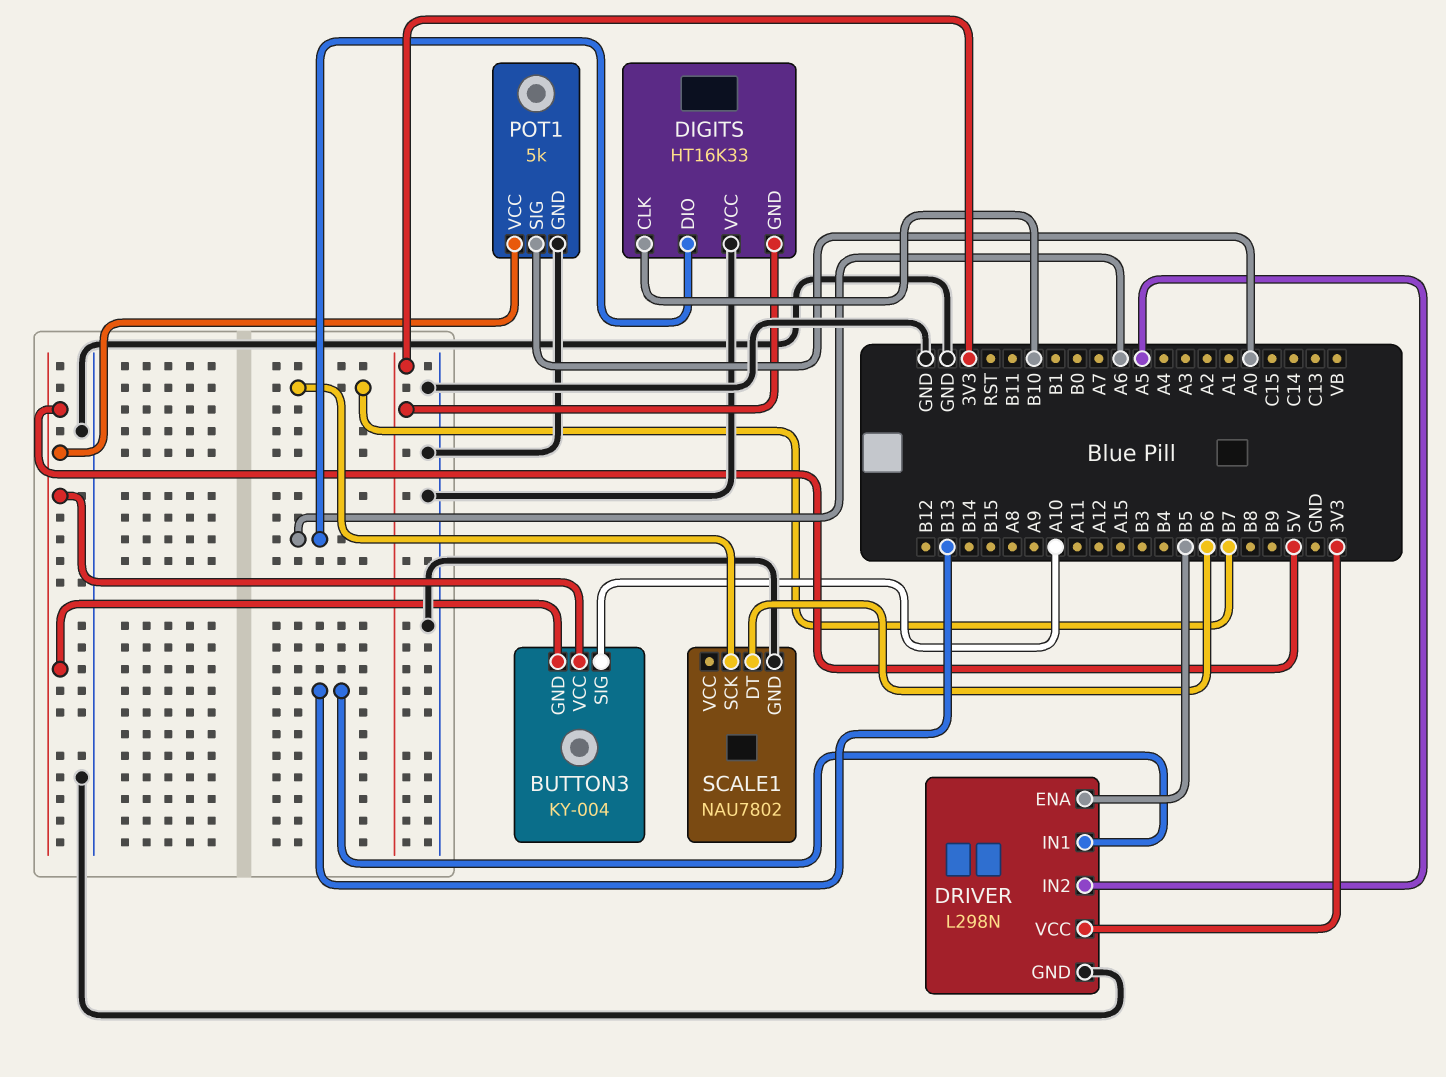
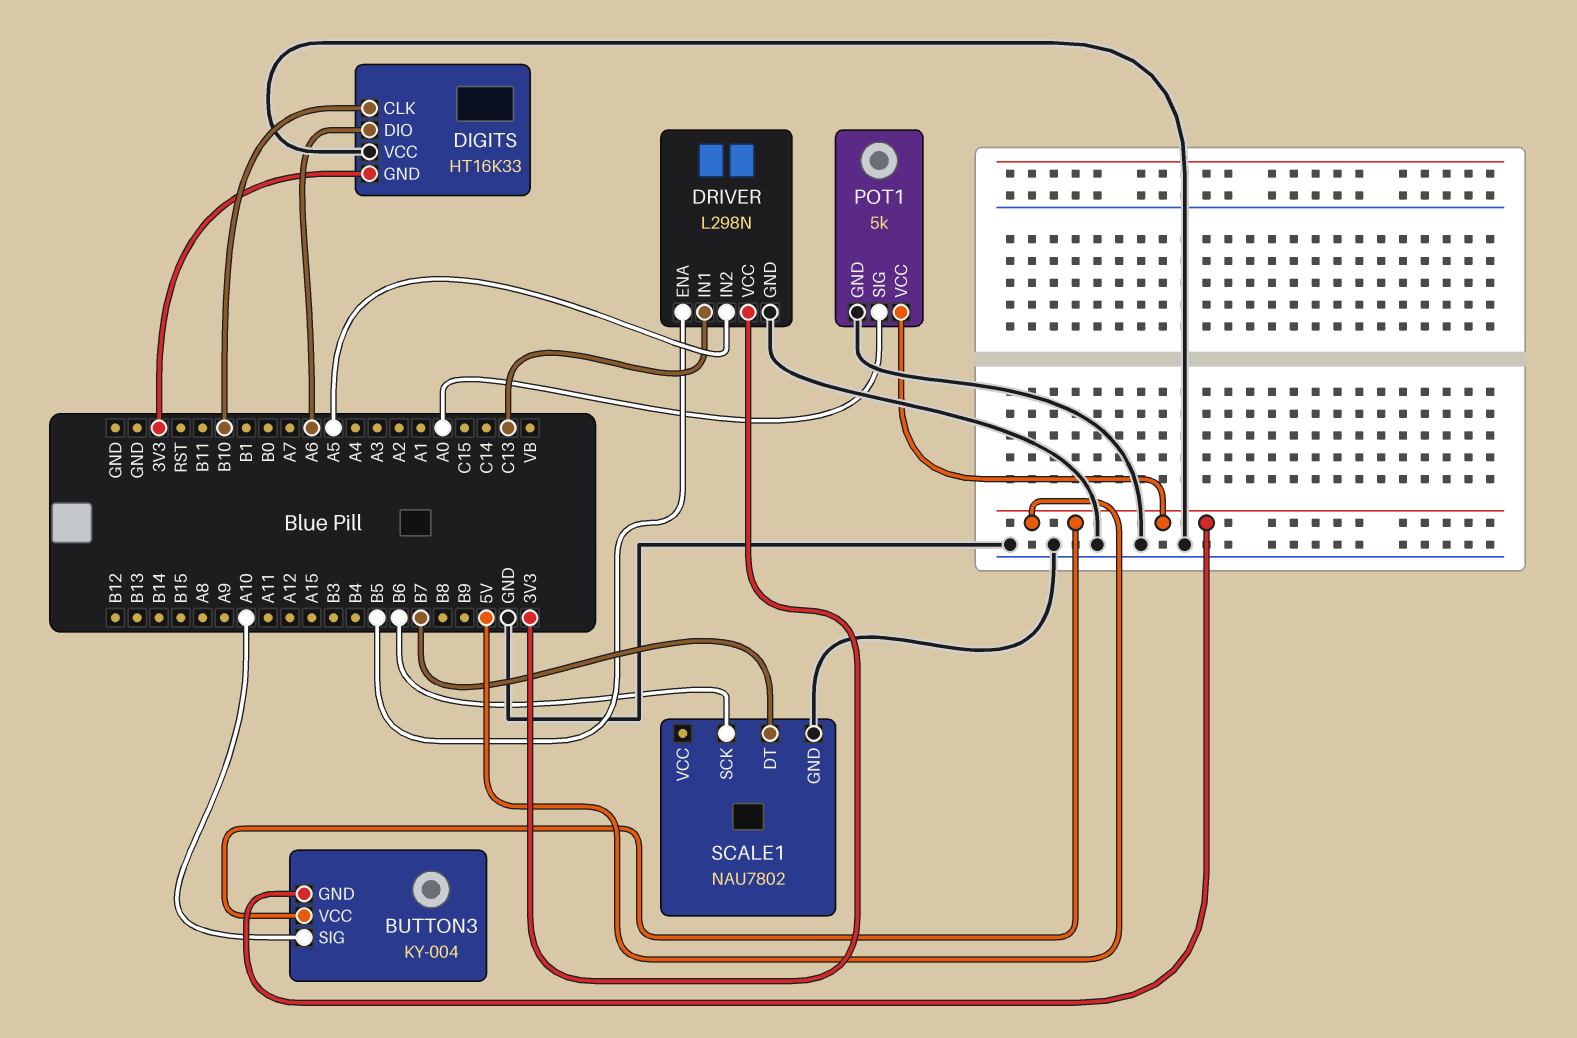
DRIVER pin IN1: B13 -> C13
SCALE1 pin DT: B6 -> B7
SCALE1 pin SCK: B7 -> B6

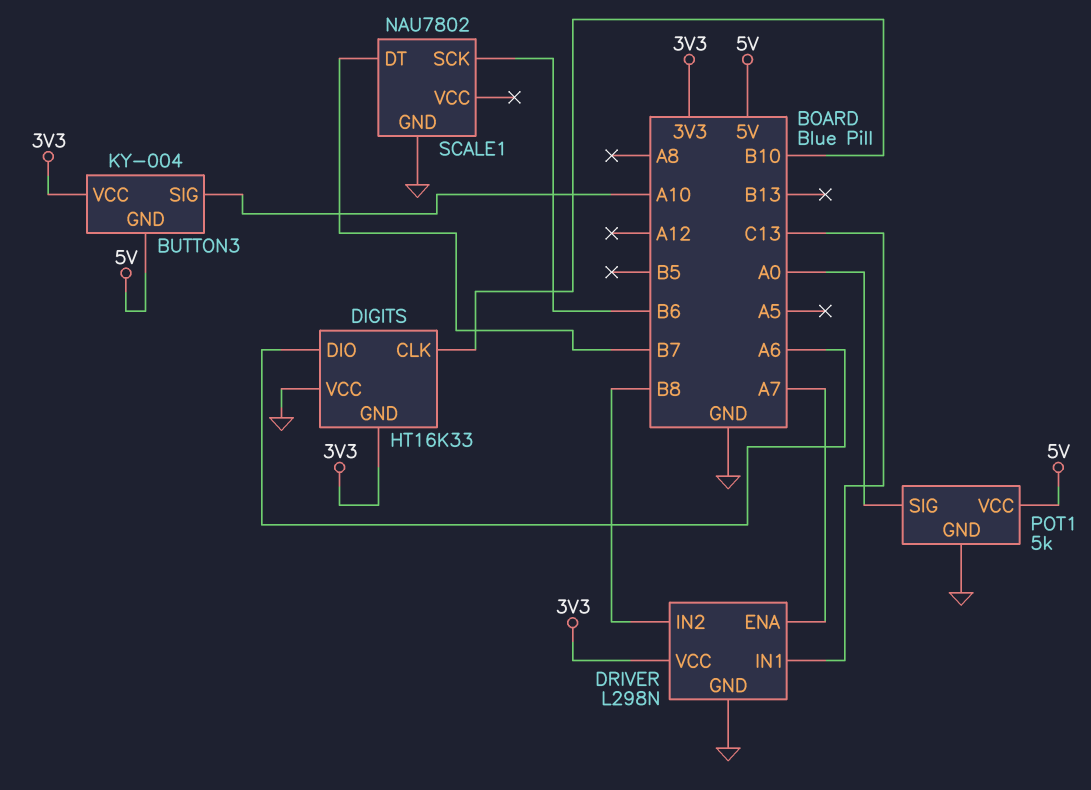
BUTTON3 pin VCC: 5V -> 3V3
DRIVER pin ENA: B5 -> A7
DRIVER pin IN2: A5 -> B8

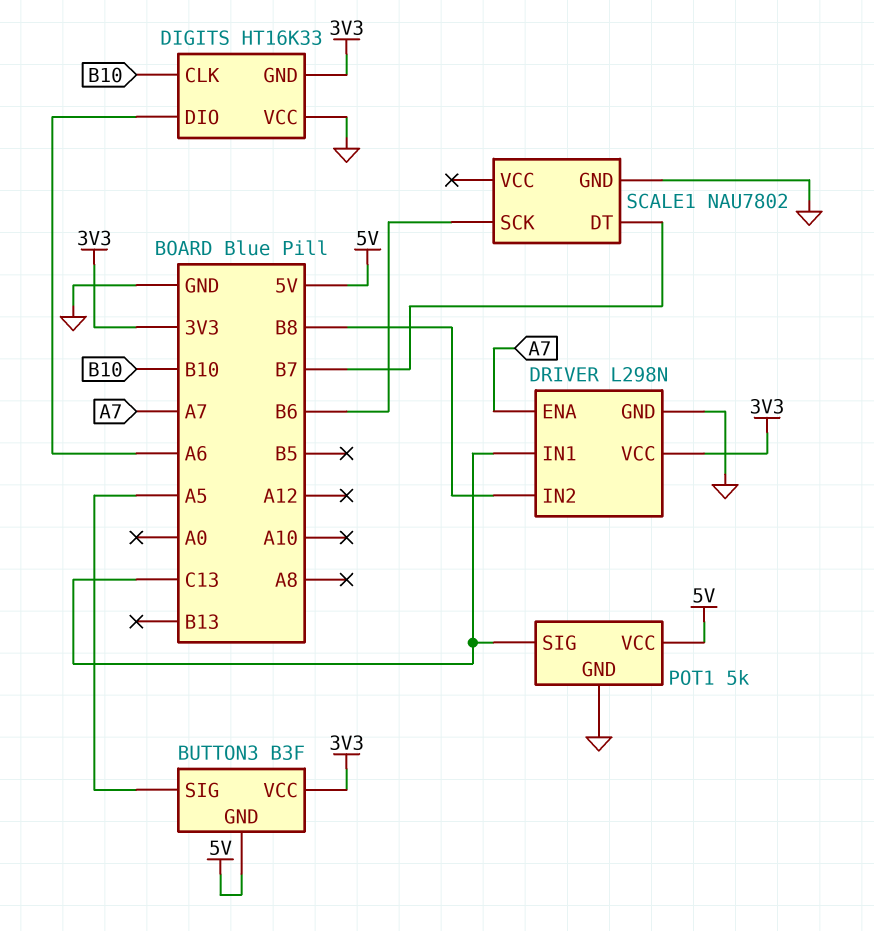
BUTTON3: KY-004 -> B3F
BUTTON3 pin SIG: A10 -> A5
POT1 pin SIG: A0 -> C13

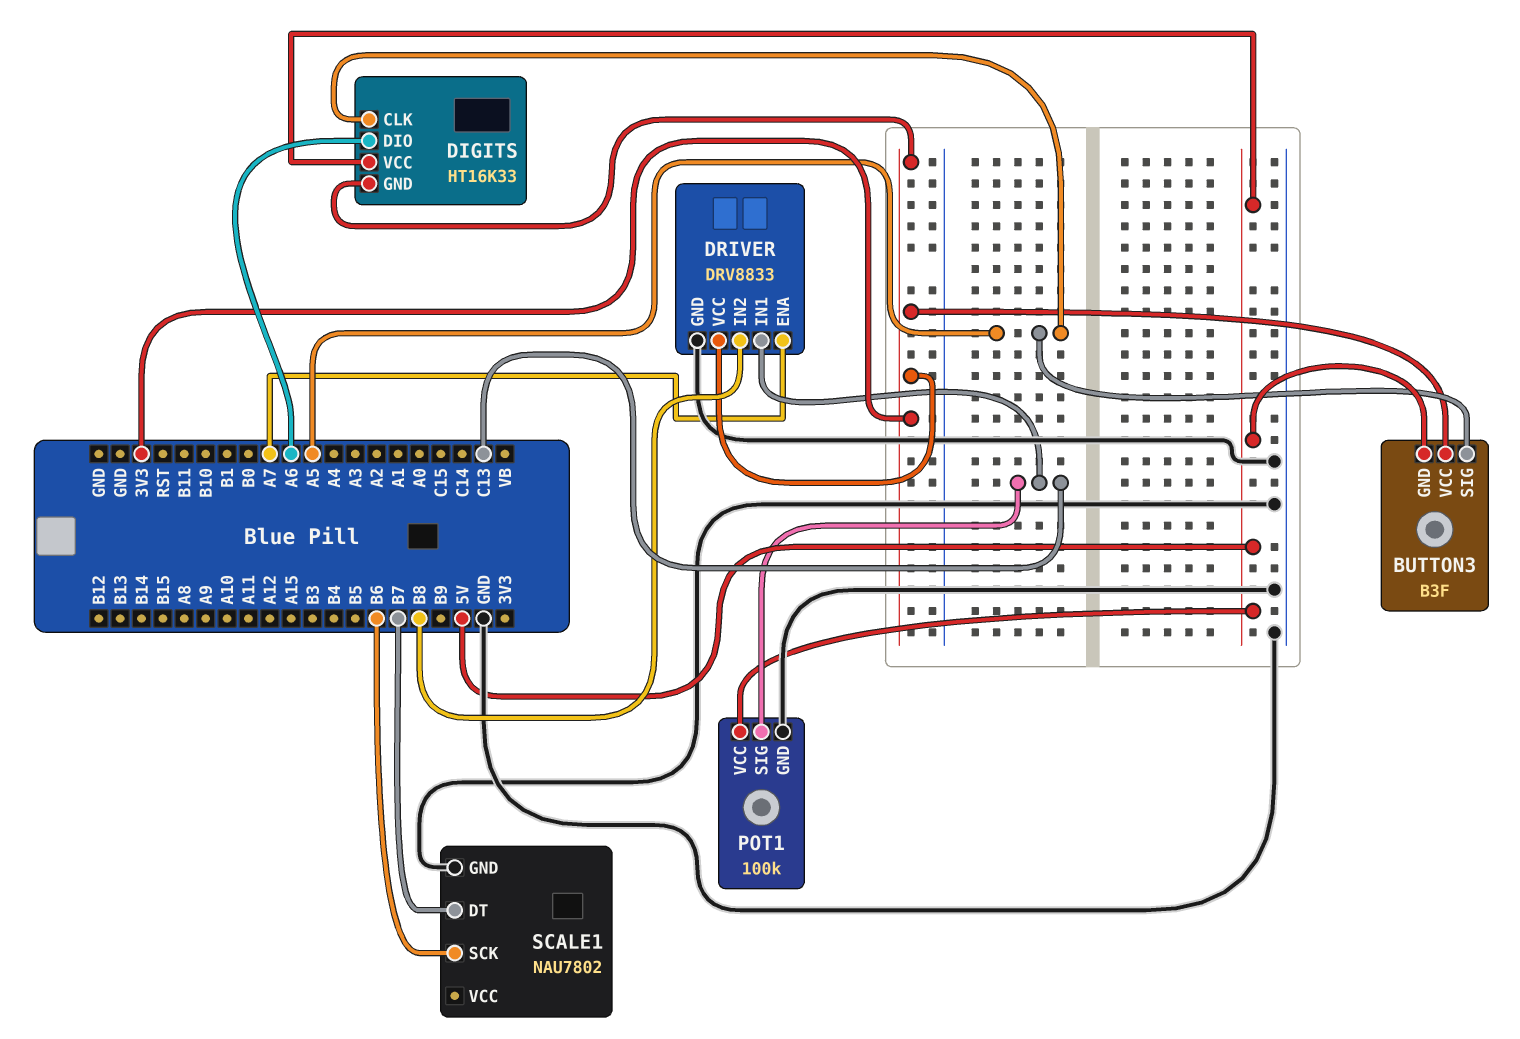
DIGITS pin CLK: B10 -> A5
DIGITS pin VCC: GND -> 5V
DRIVER: L298N -> DRV8833
POT1: 5k -> 100k

